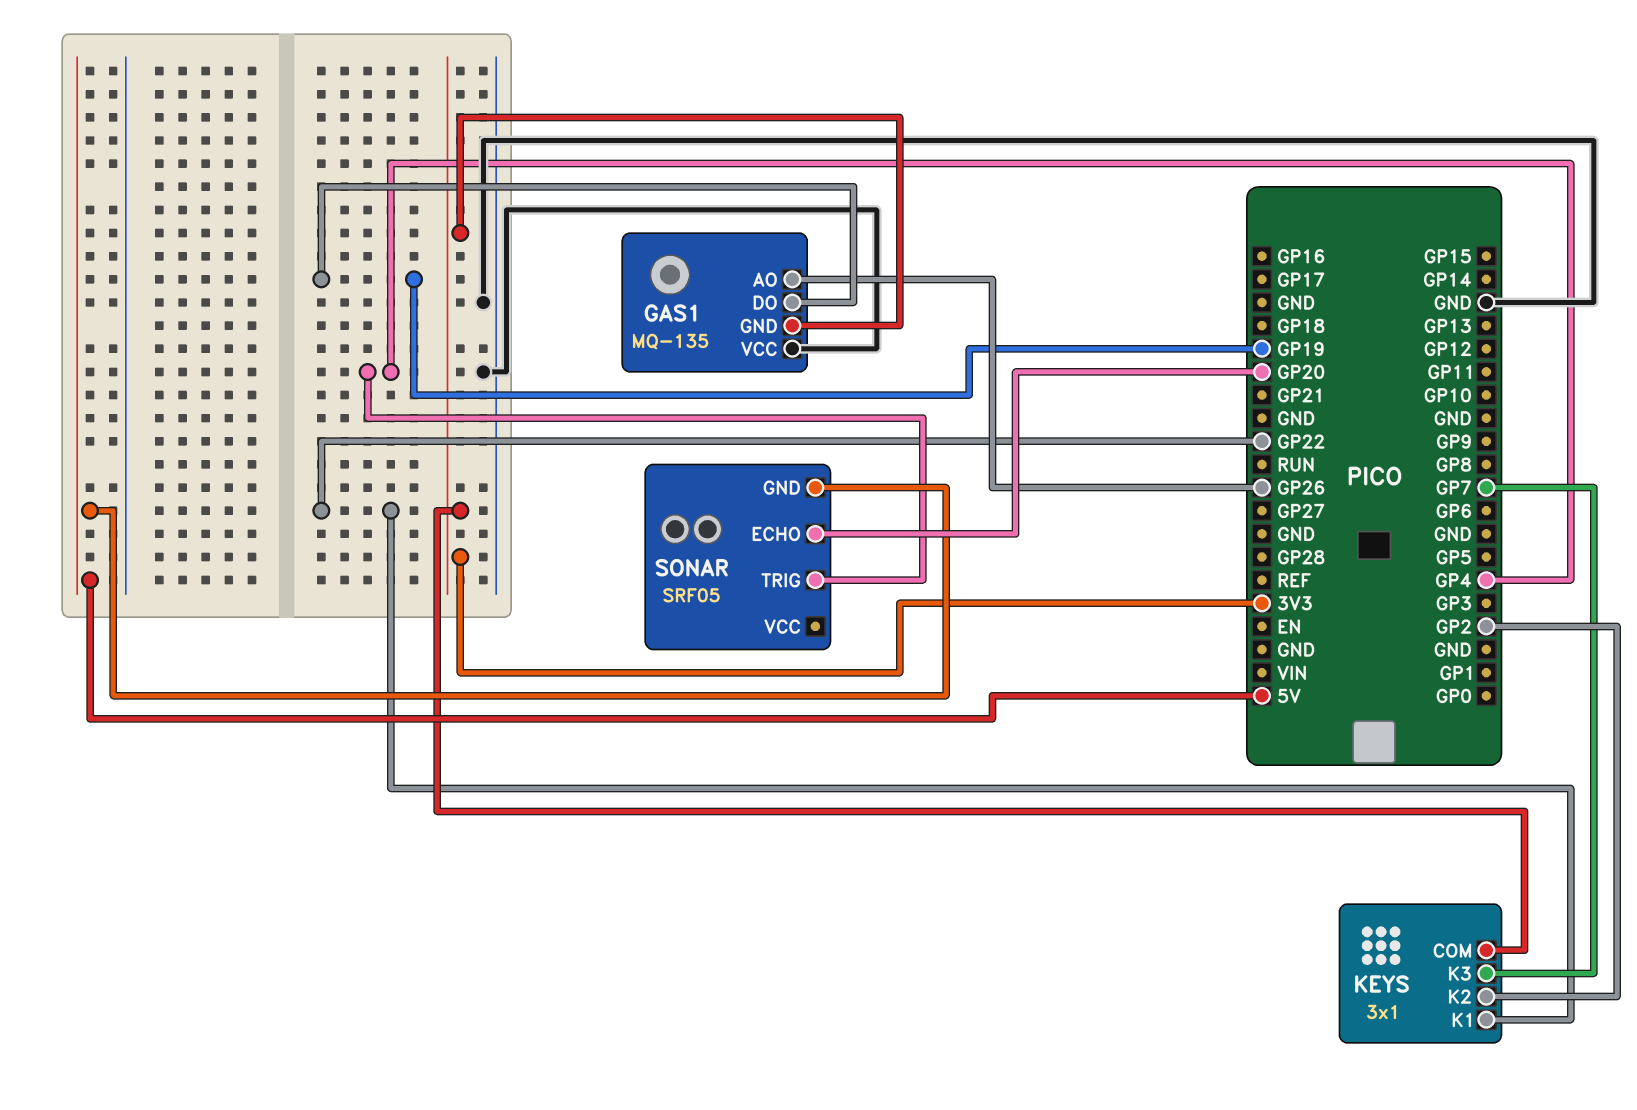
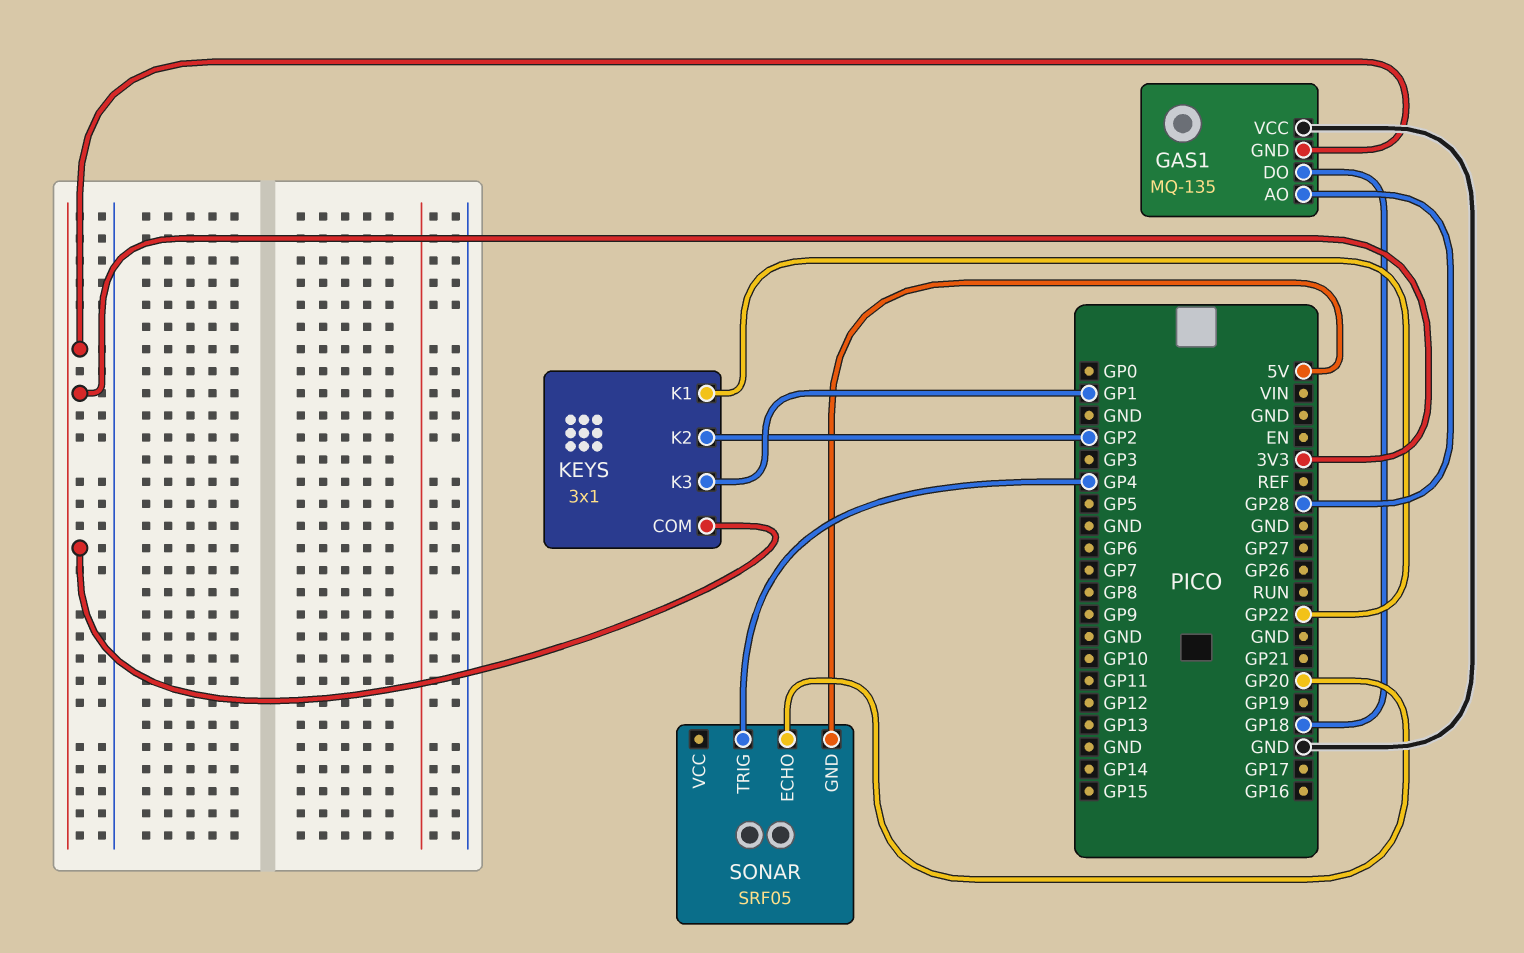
GAS1 pin AO: GP26 -> GP28
GAS1 pin DO: GP19 -> GP18
KEYS pin K3: GP7 -> GP1

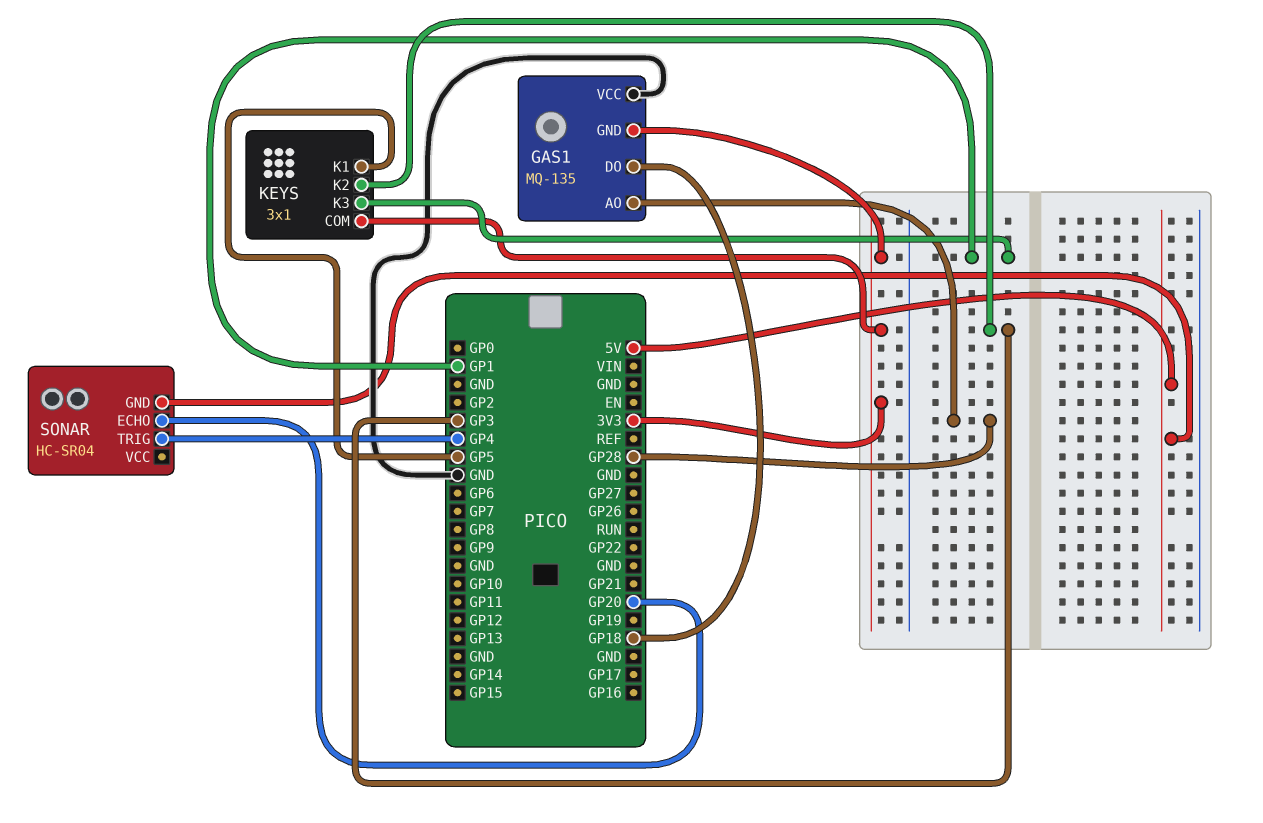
KEYS pin K1: GP22 -> GP5
KEYS pin K2: GP2 -> GP3
SONAR: SRF05 -> HC-SR04

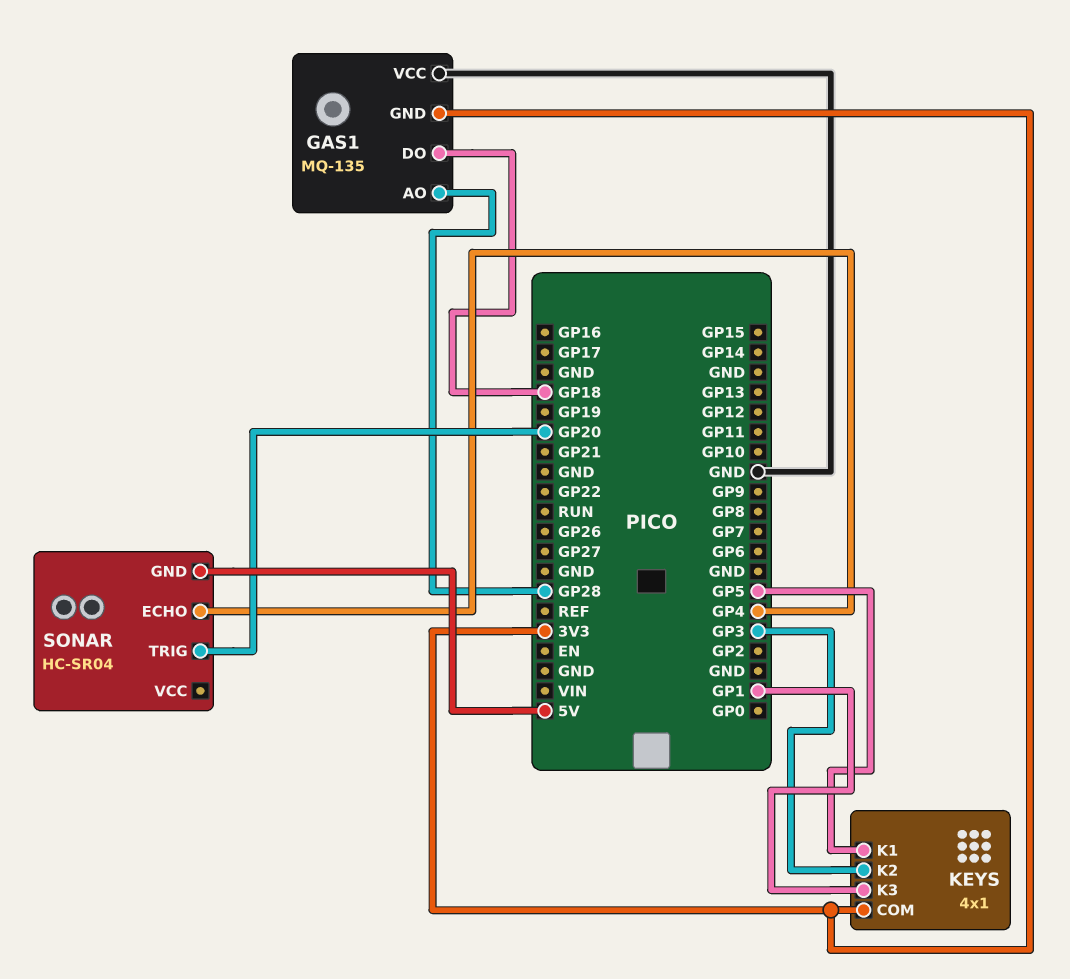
KEYS: 3x1 -> 4x1
SONAR pin ECHO: GP20 -> GP4
SONAR pin TRIG: GP4 -> GP20

